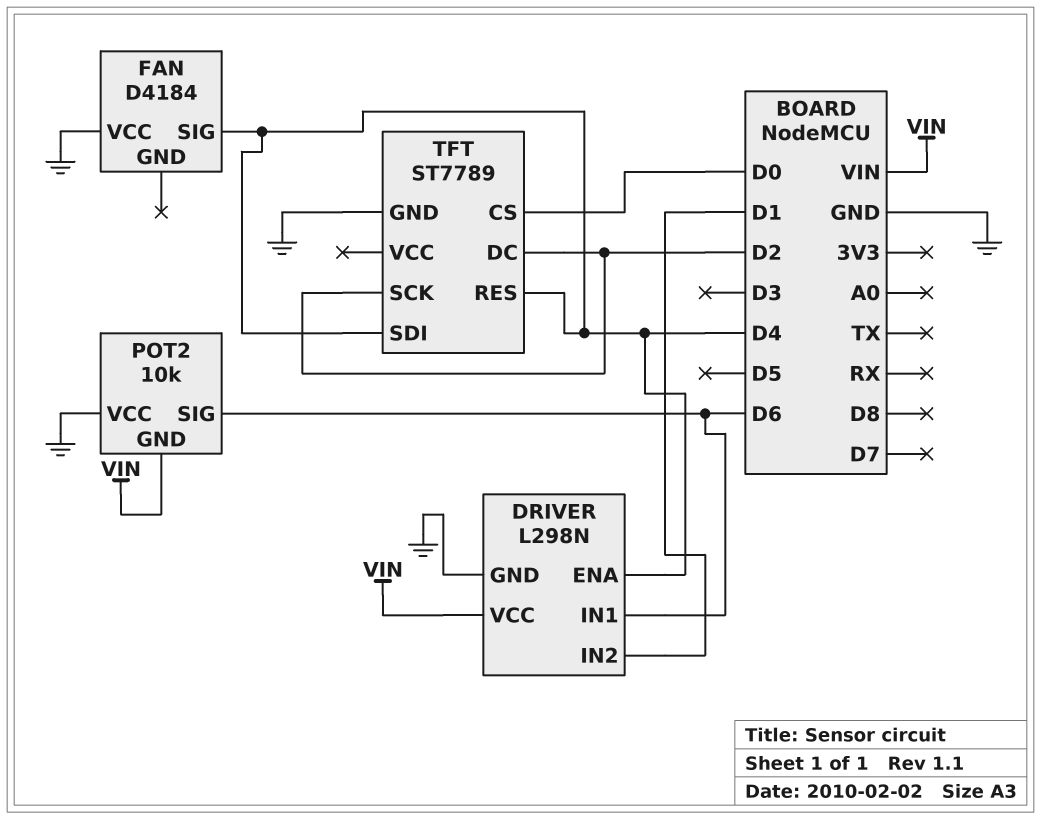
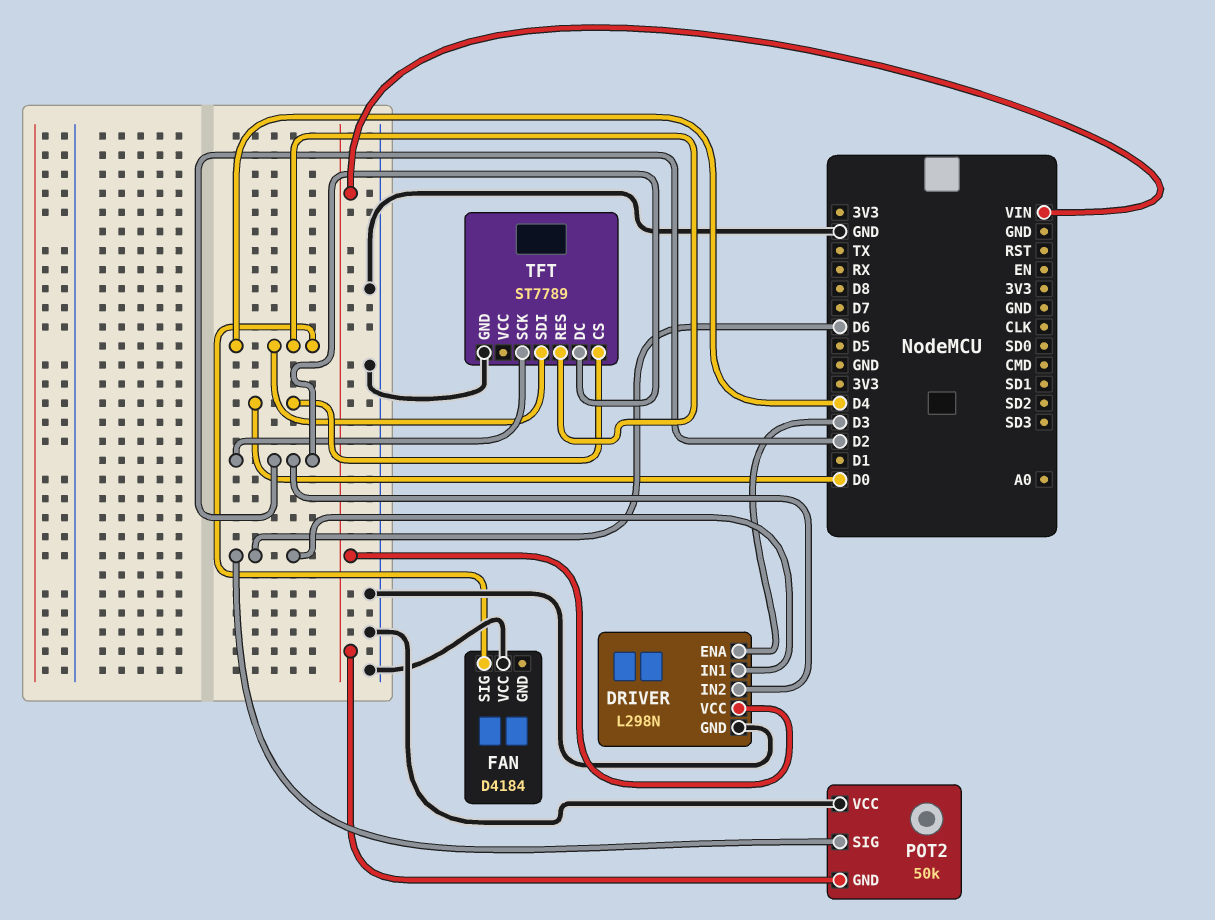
DRIVER pin ENA: D4 -> D3
DRIVER pin IN2: D1 -> D2
POT2: 10k -> 50k

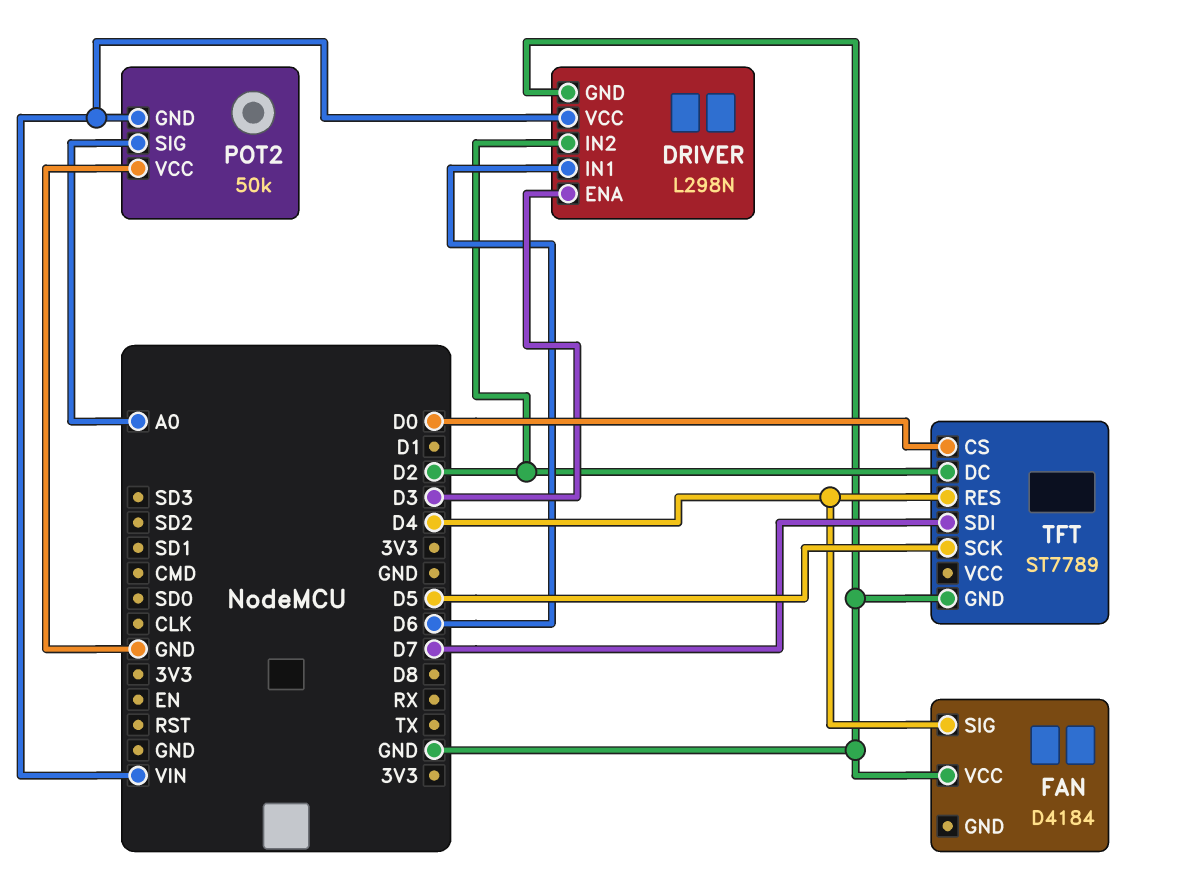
POT2 pin SIG: D6 -> A0
TFT pin SCK: D2 -> D5
TFT pin SDI: D4 -> D7

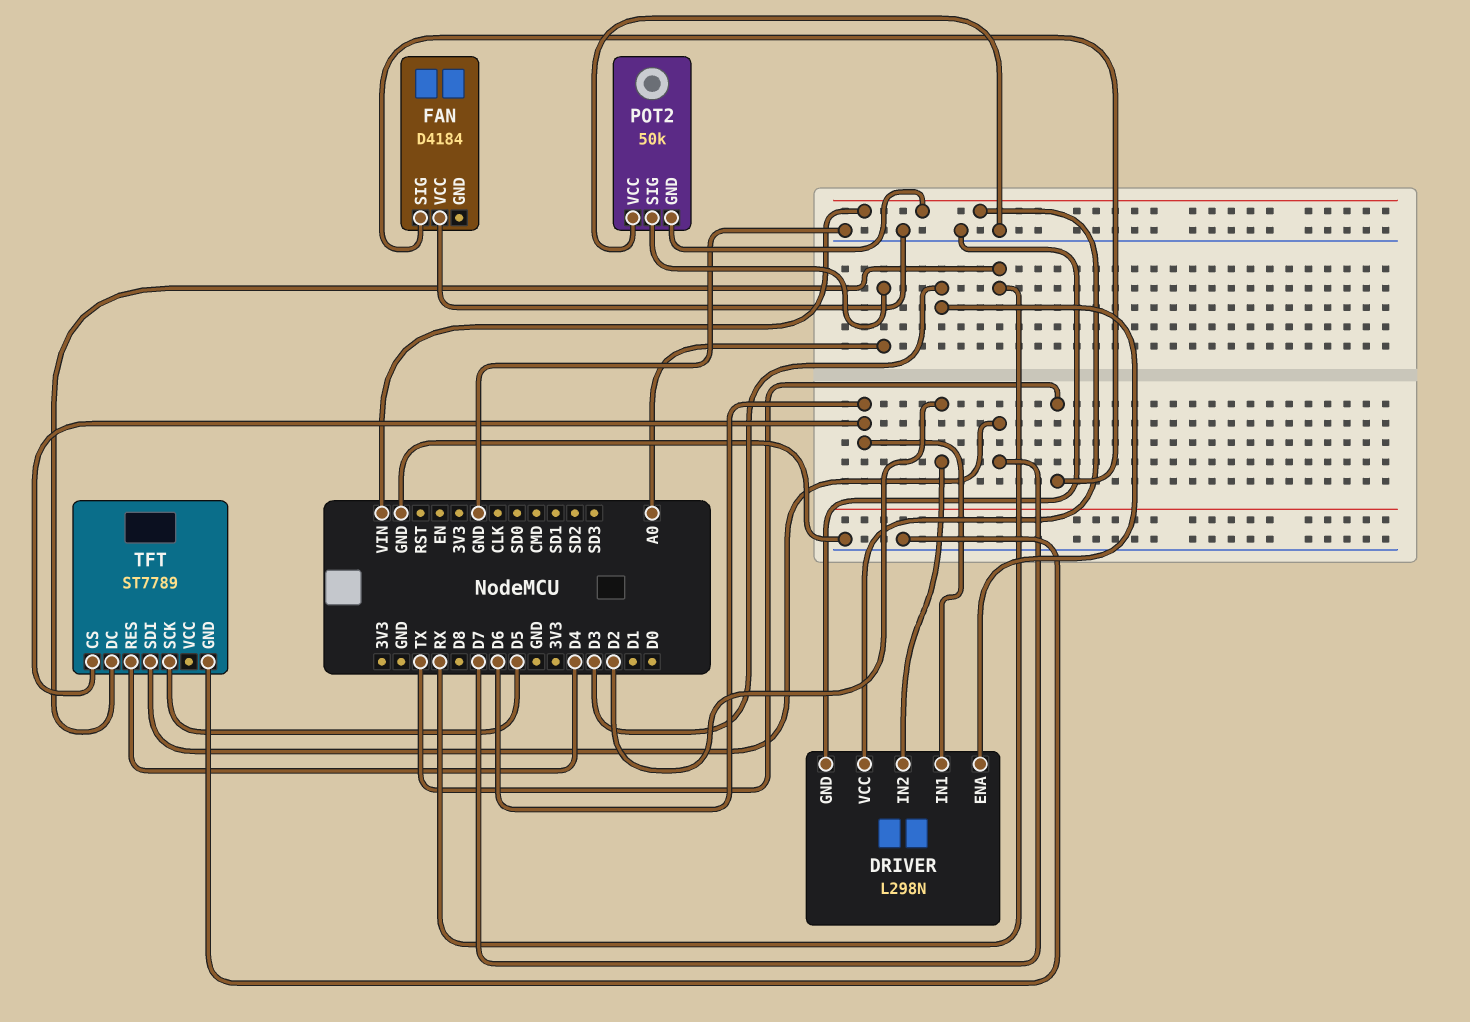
FAN pin SIG: D4 -> TX
TFT pin CS: D0 -> D6
TFT pin DC: D2 -> RX

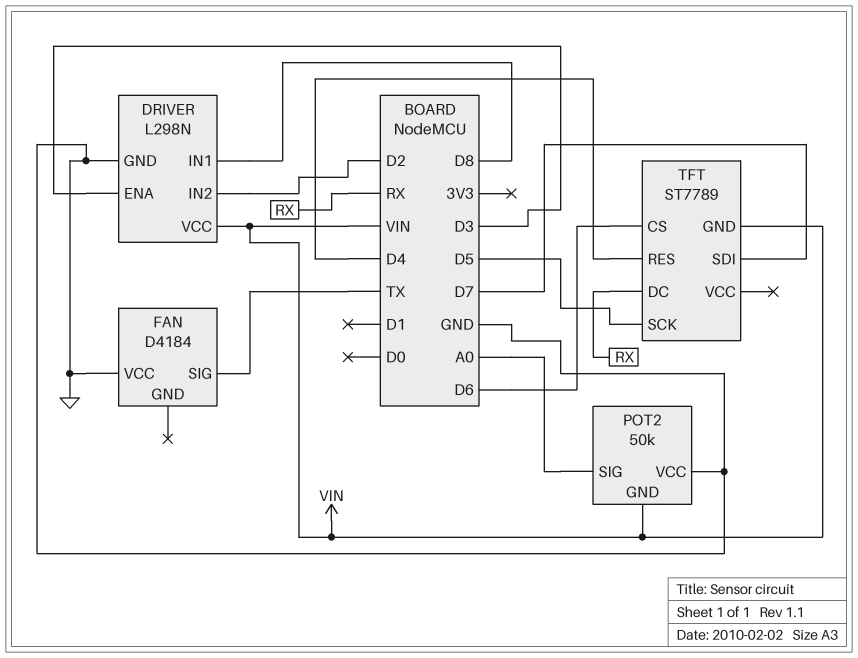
DRIVER pin IN1: D6 -> D8
TFT pin GND: GND -> VIN

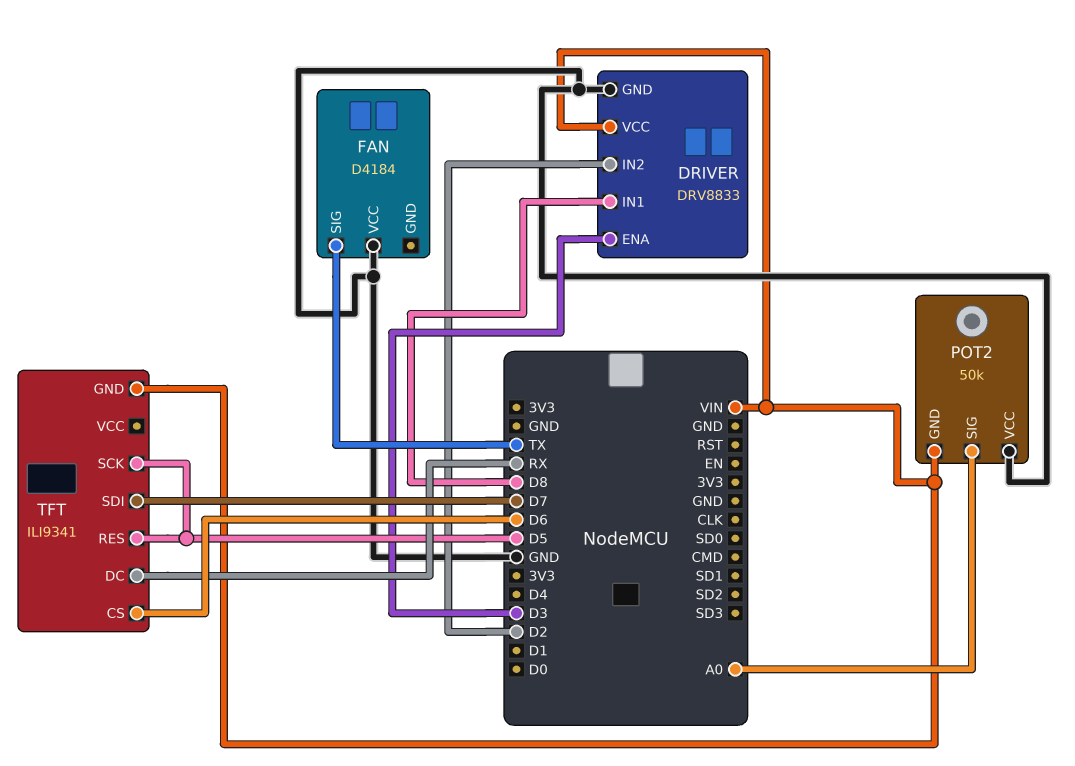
DRIVER: L298N -> DRV8833
TFT: ST7789 -> ILI9341
TFT pin RES: D4 -> D5

